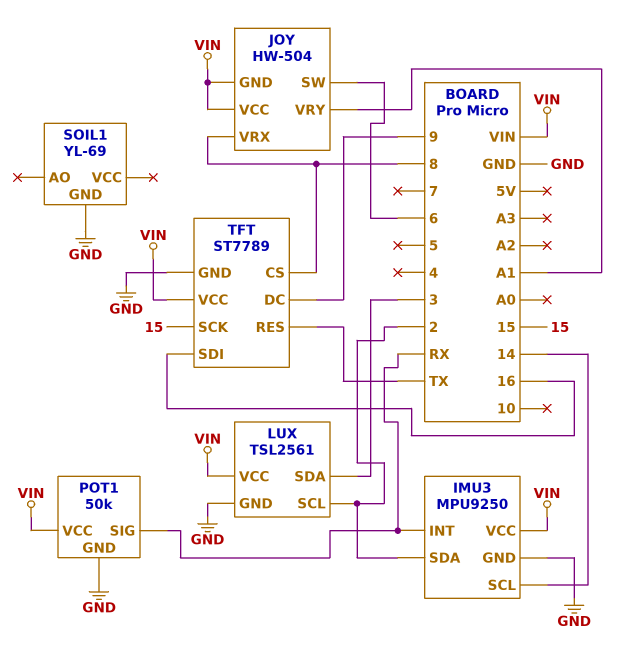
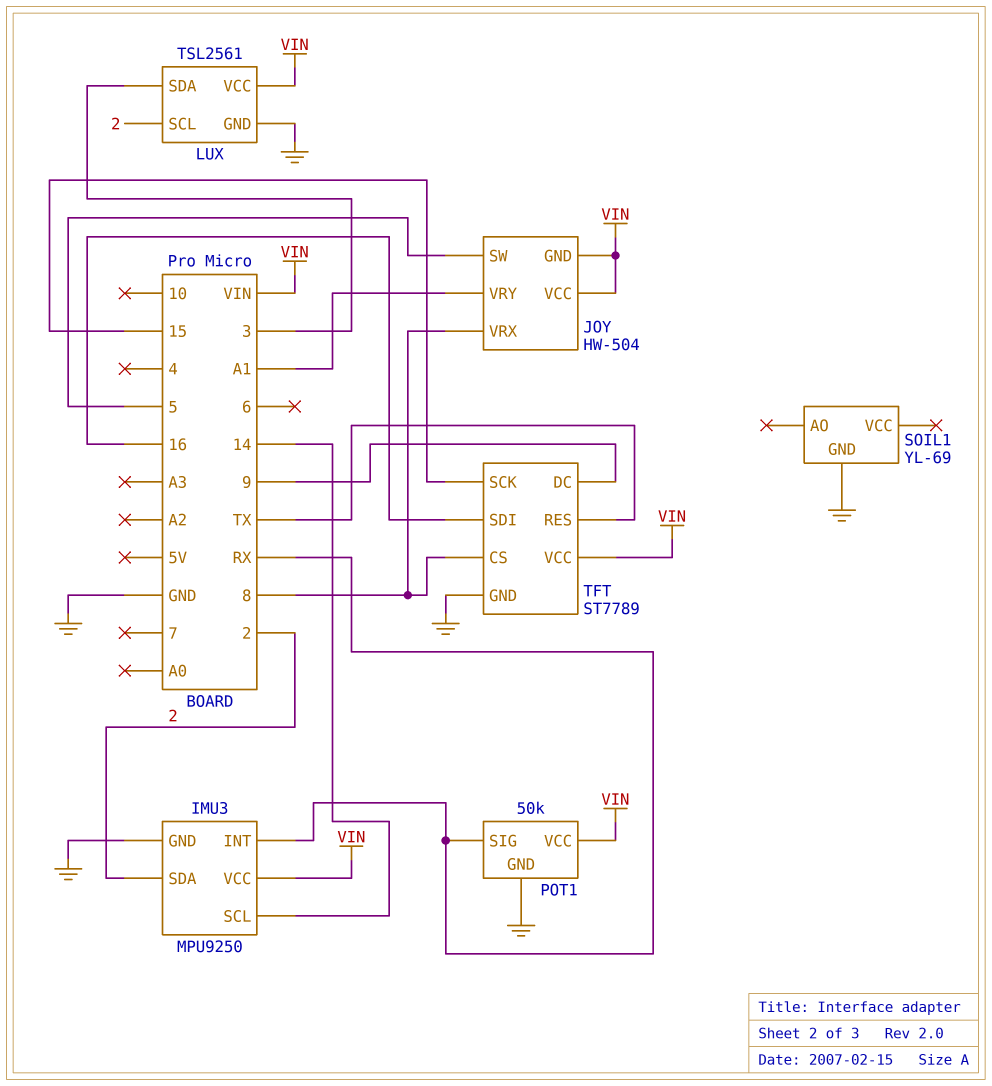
JOY pin SW: 6 -> 5

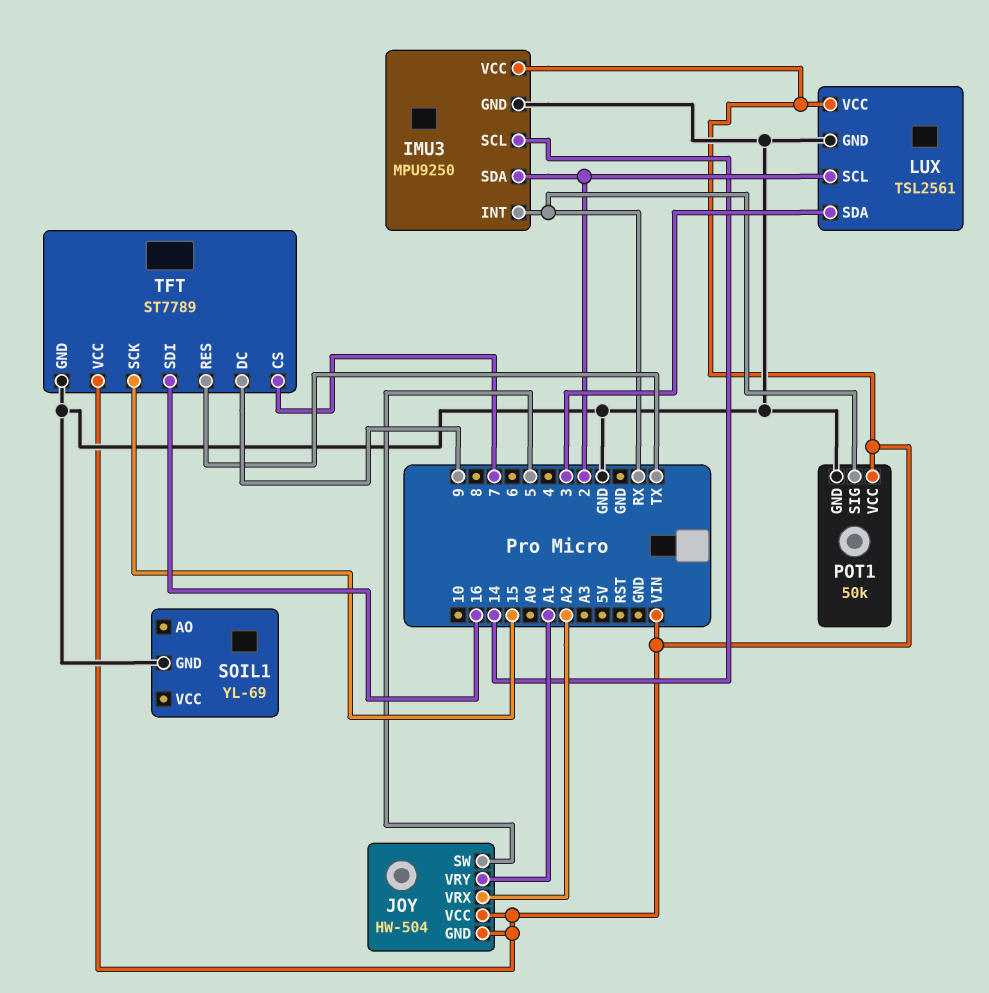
JOY pin VRX: 8 -> A2
TFT pin CS: 8 -> 7

